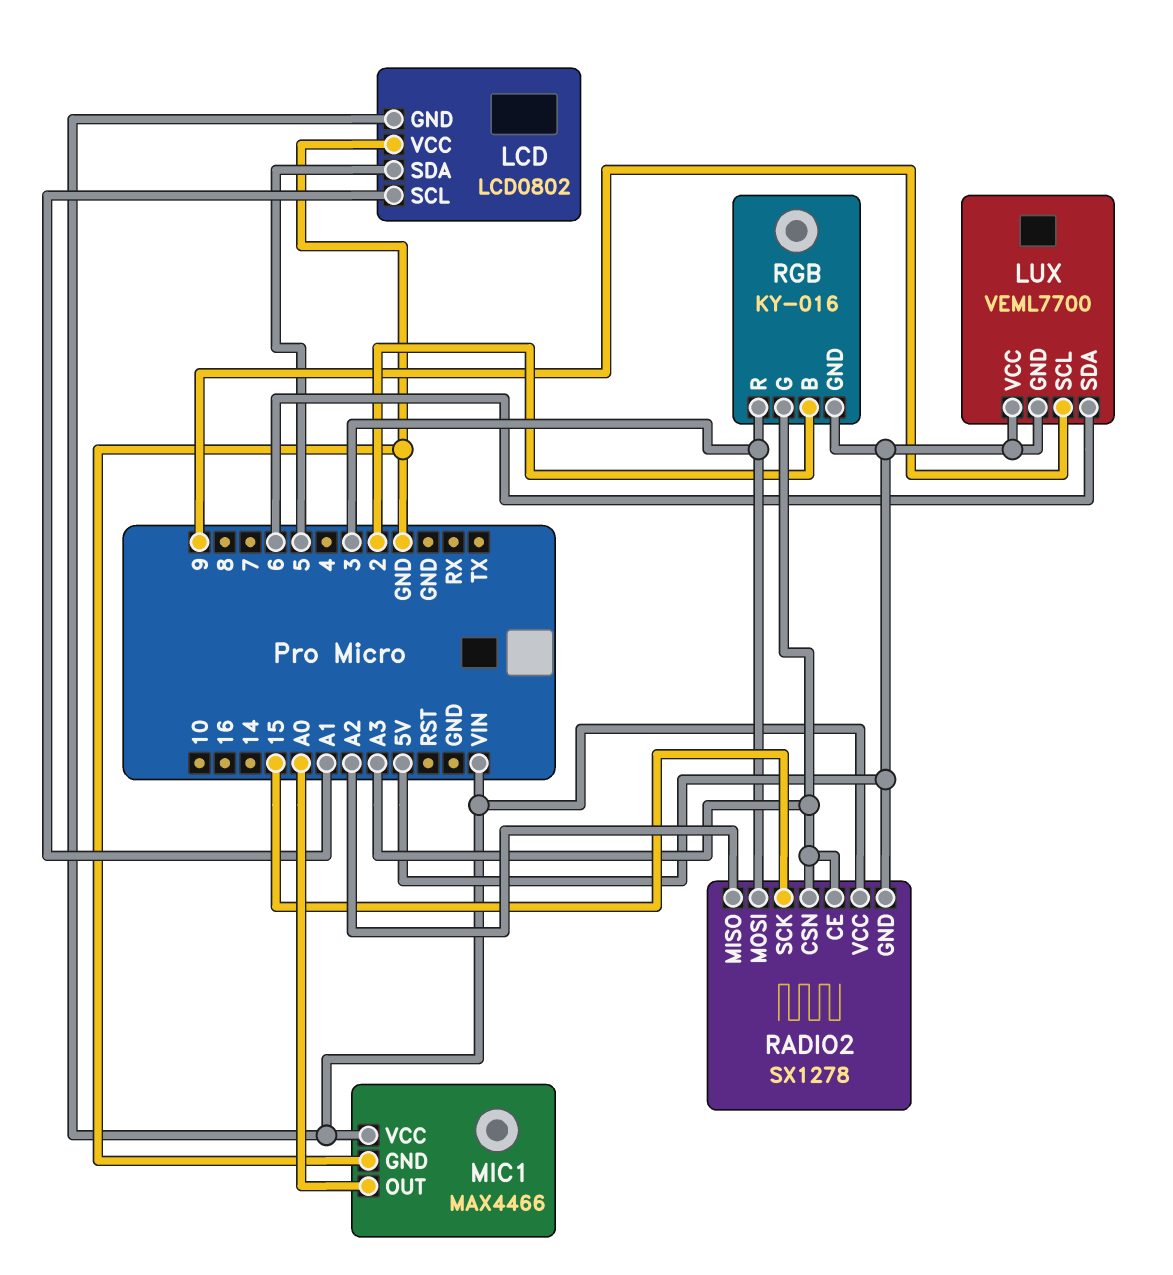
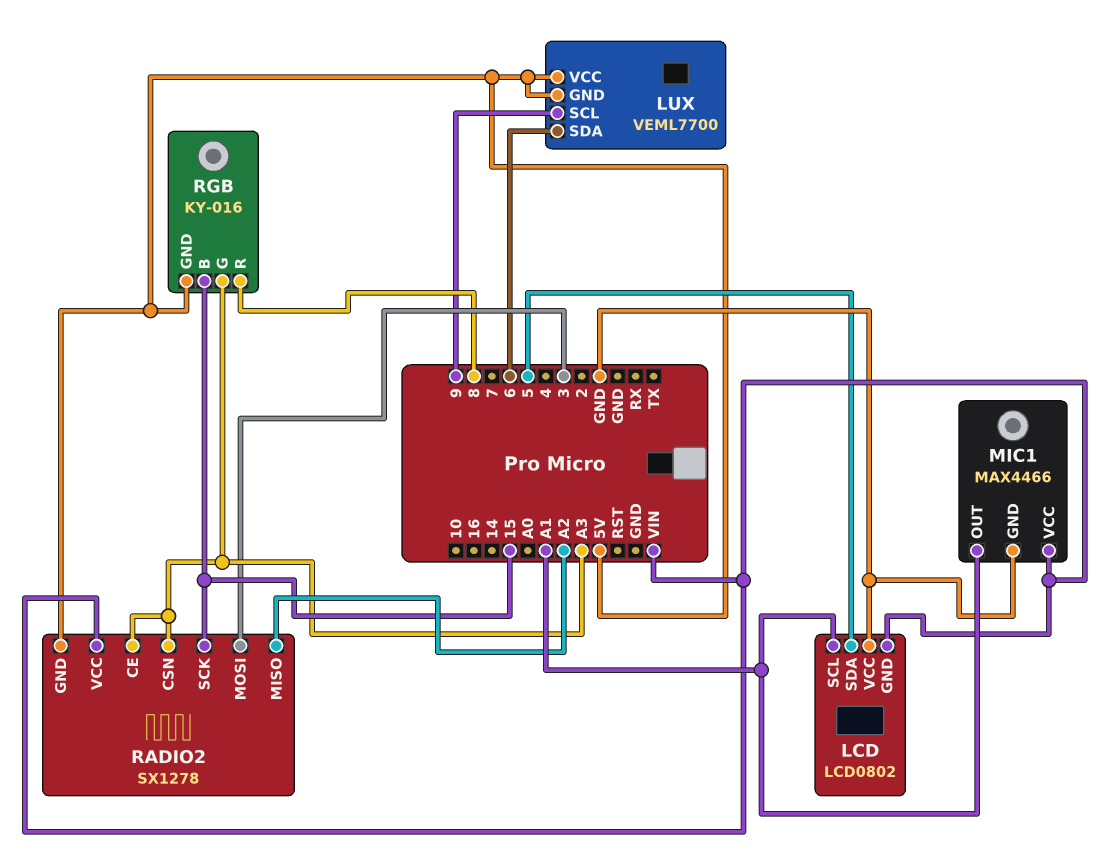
MIC1 pin OUT: A0 -> A1
RGB pin B: 2 -> 15
RGB pin R: 3 -> 8

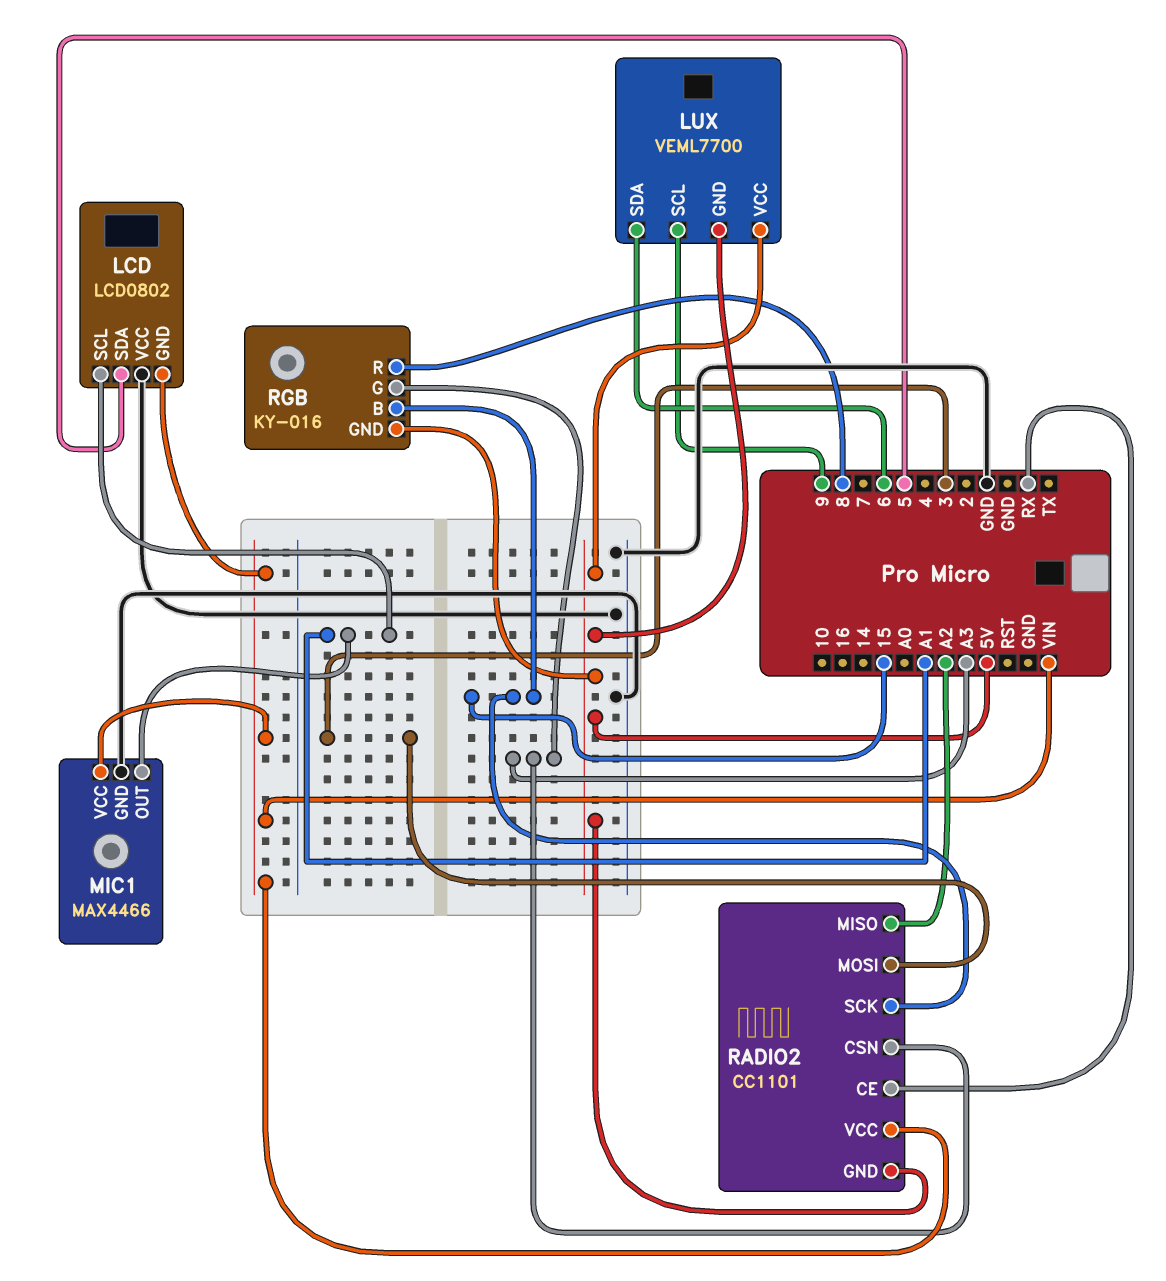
RADIO2: SX1278 -> CC1101
RADIO2 pin CE: A3 -> RX

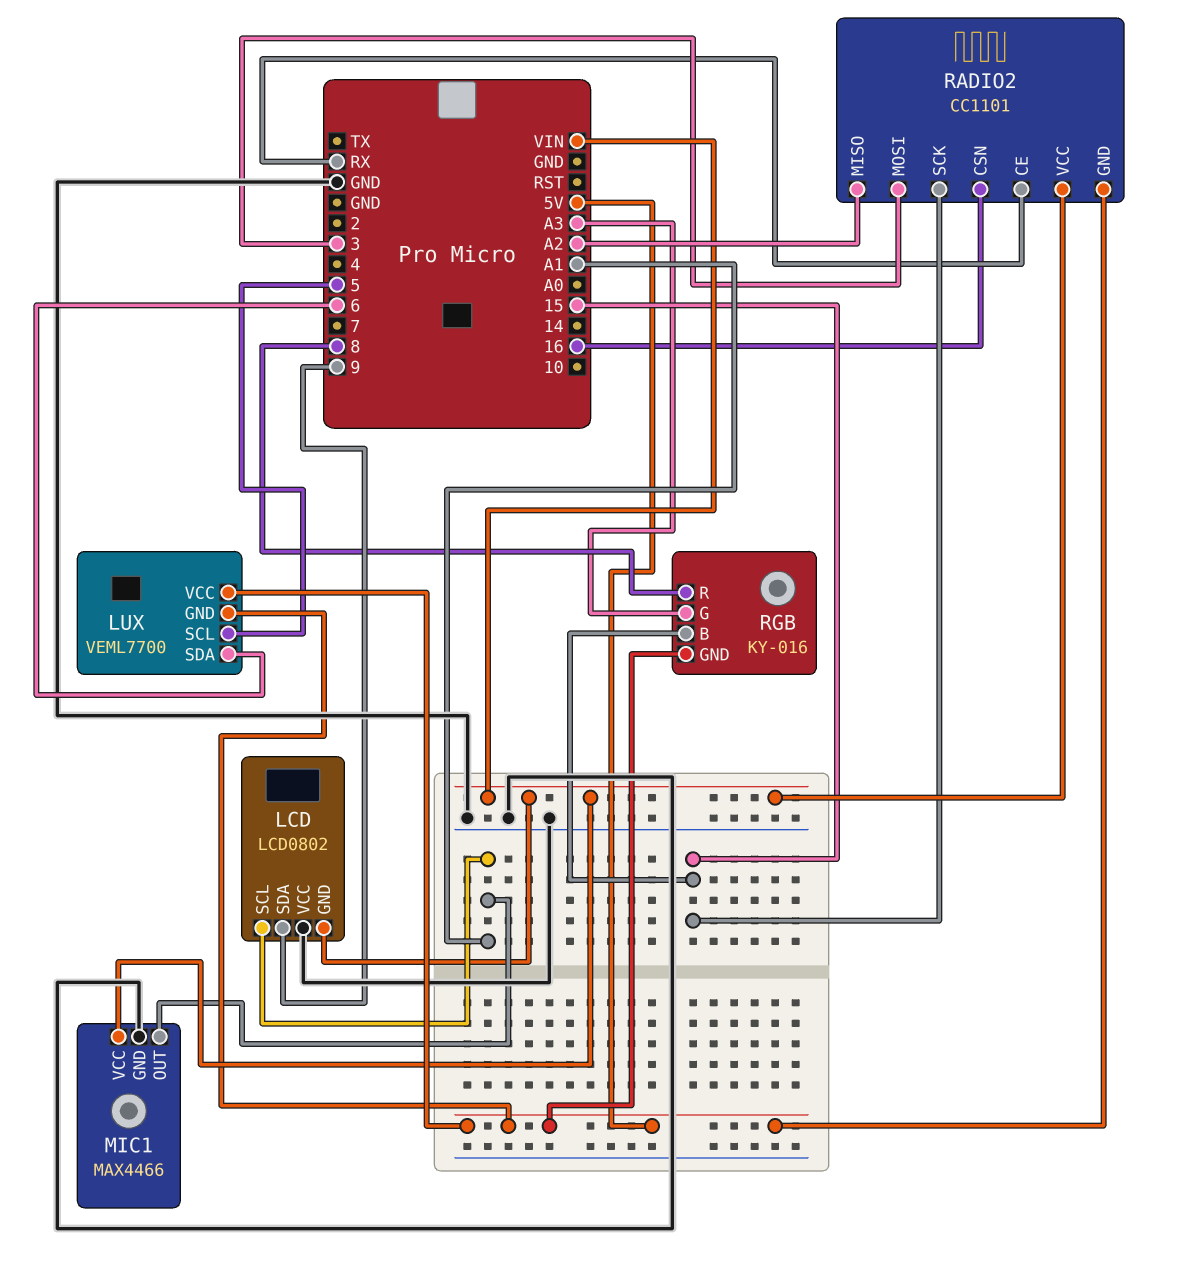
LCD pin SDA: 5 -> 9
LUX pin SCL: 9 -> 5
RADIO2 pin CSN: A3 -> 16

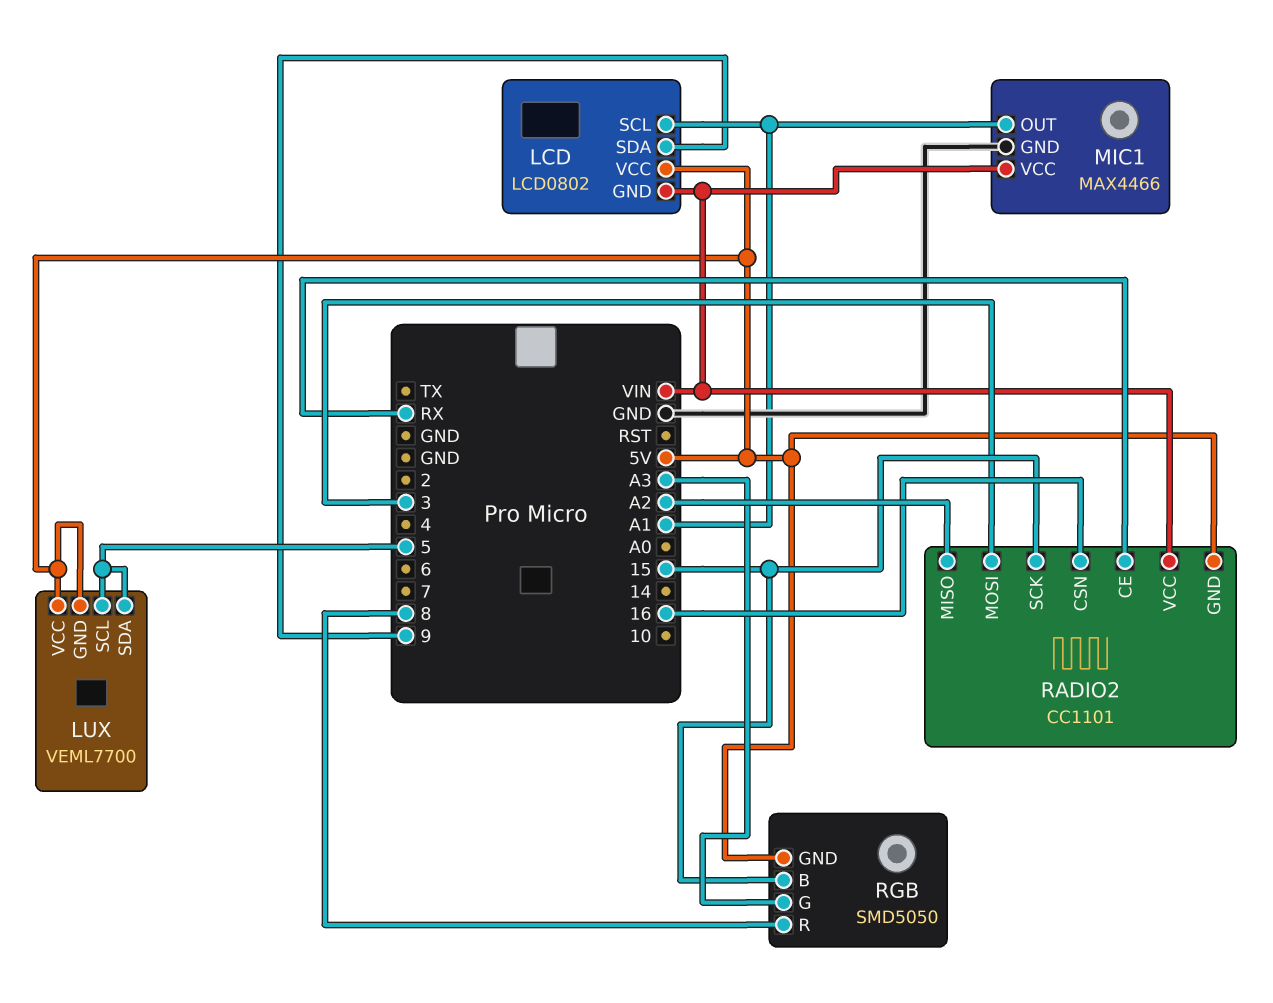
LCD pin VCC: GND -> 5V
LUX pin SDA: 6 -> 5
RGB: KY-016 -> SMD5050

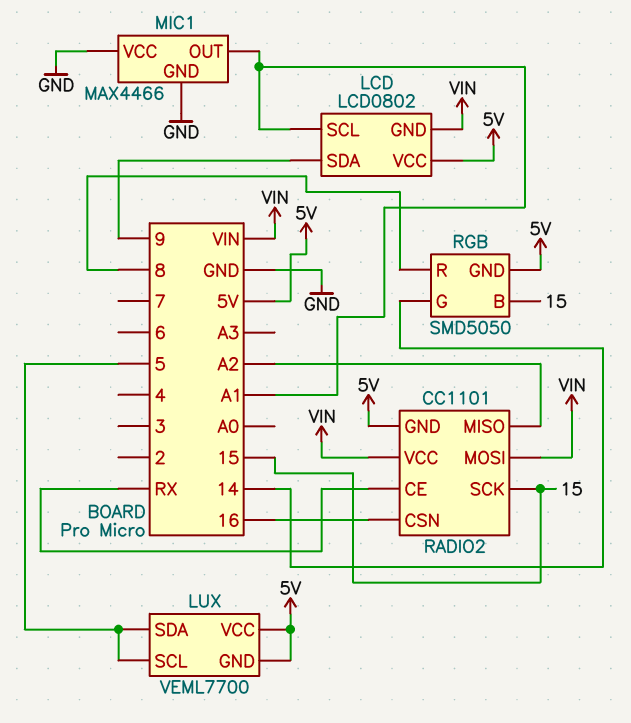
MIC1 pin VCC: VIN -> GND
RADIO2 pin MOSI: 3 -> VIN
RGB pin G: A3 -> 14

